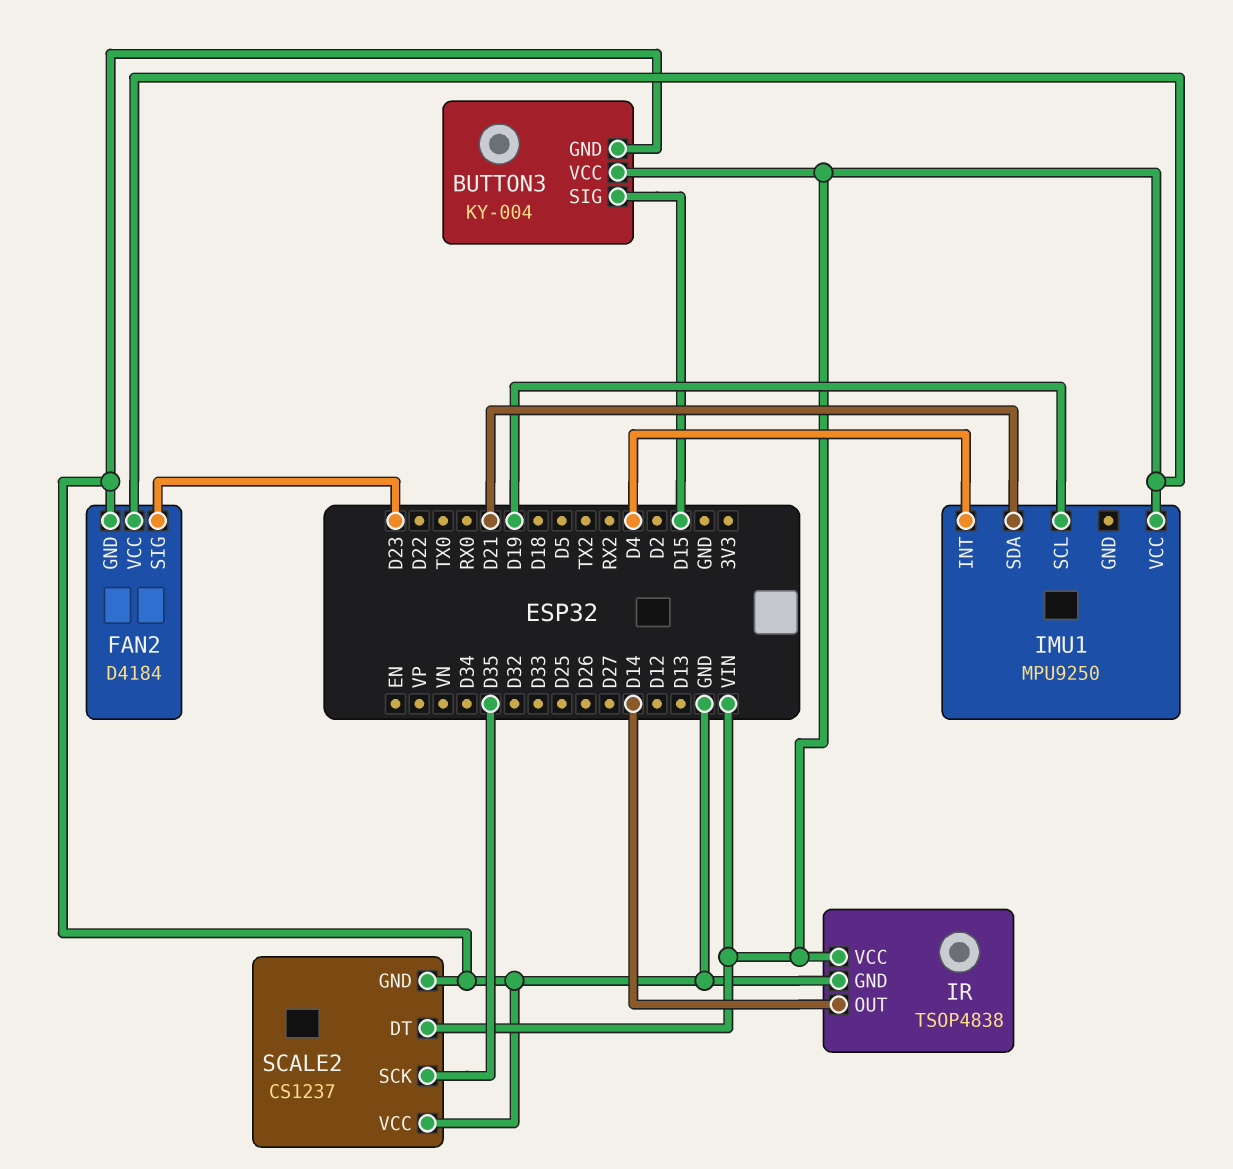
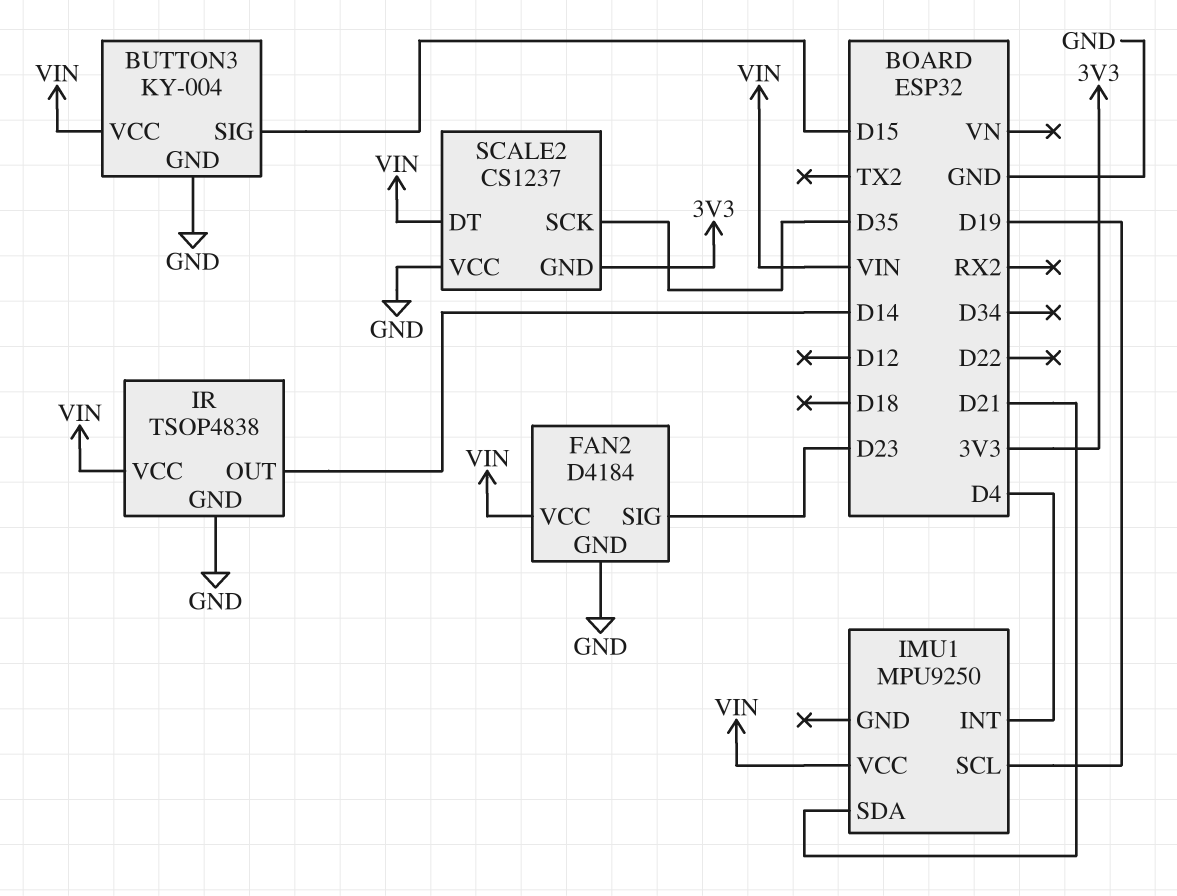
SCALE2 pin GND: GND -> 3V3

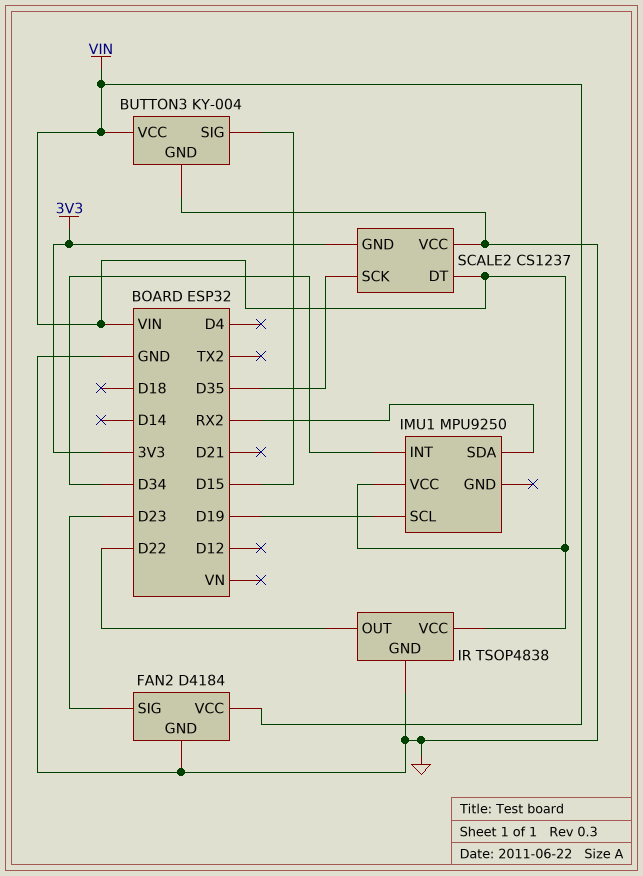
IMU1 pin INT: D4 -> D34
IMU1 pin SDA: D21 -> RX2
IR pin OUT: D14 -> D22

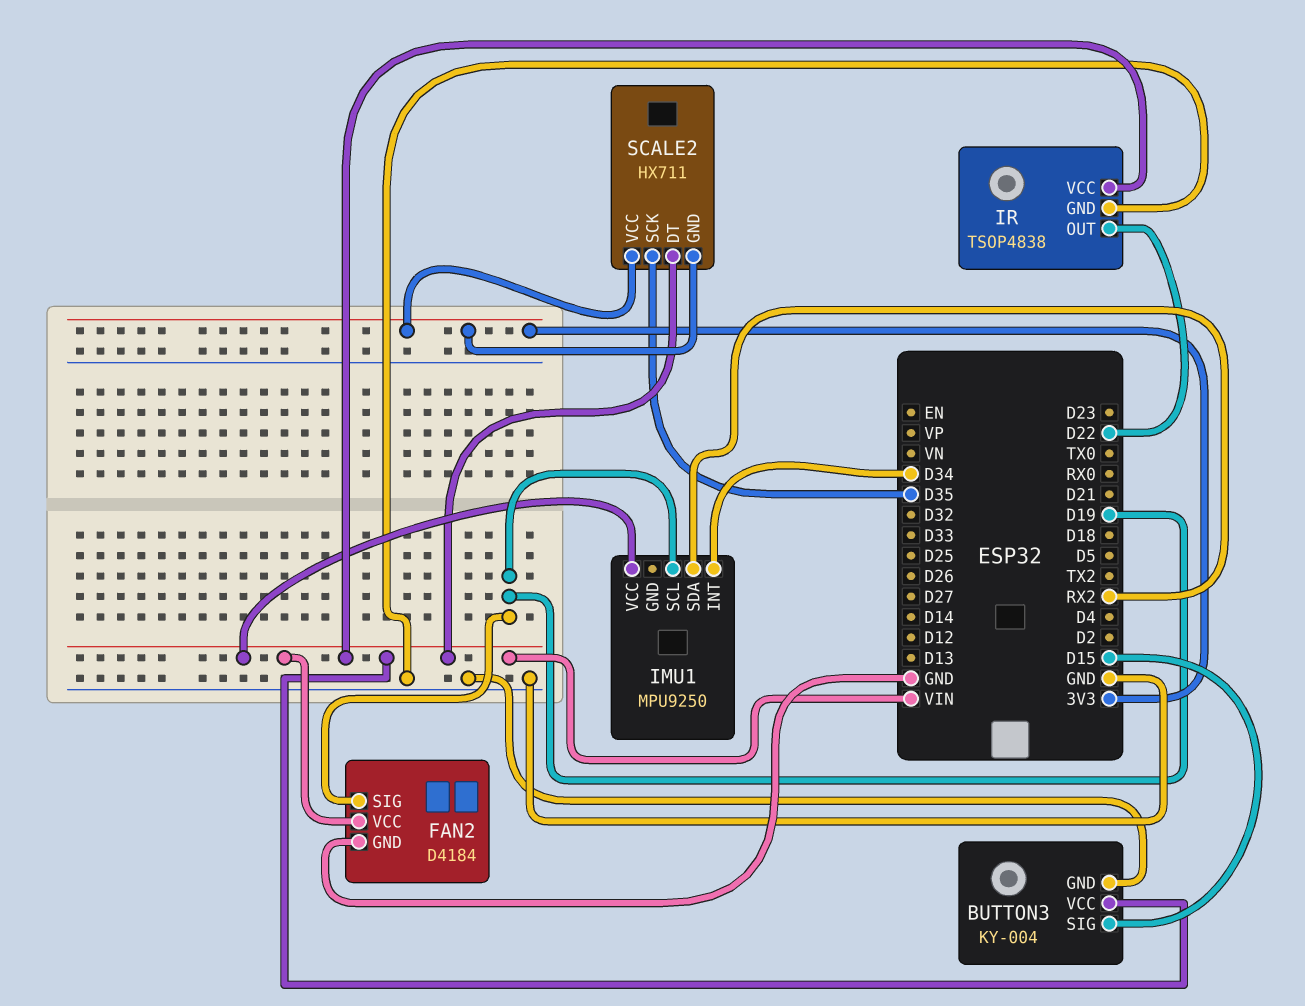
FAN2 pin SIG: D23 -> D19
SCALE2: CS1237 -> HX711
SCALE2 pin VCC: GND -> 3V3

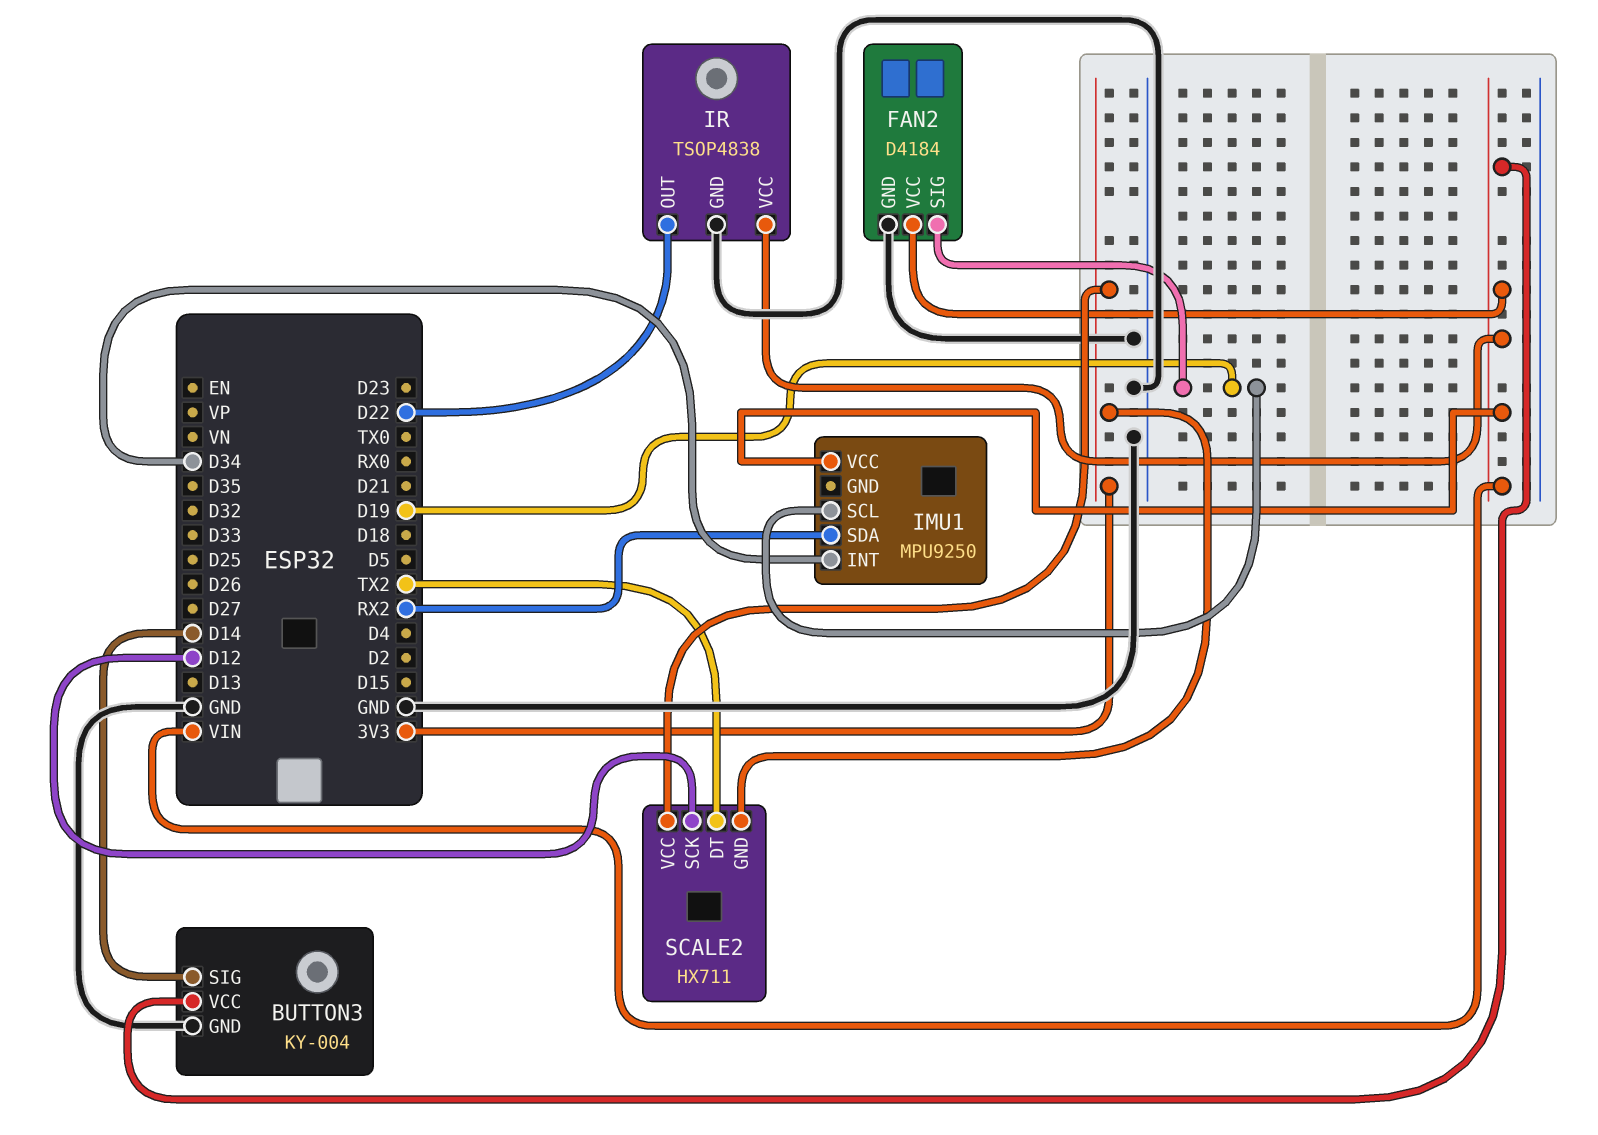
BUTTON3 pin SIG: D15 -> D14
SCALE2 pin DT: VIN -> TX2
SCALE2 pin SCK: D35 -> D12

